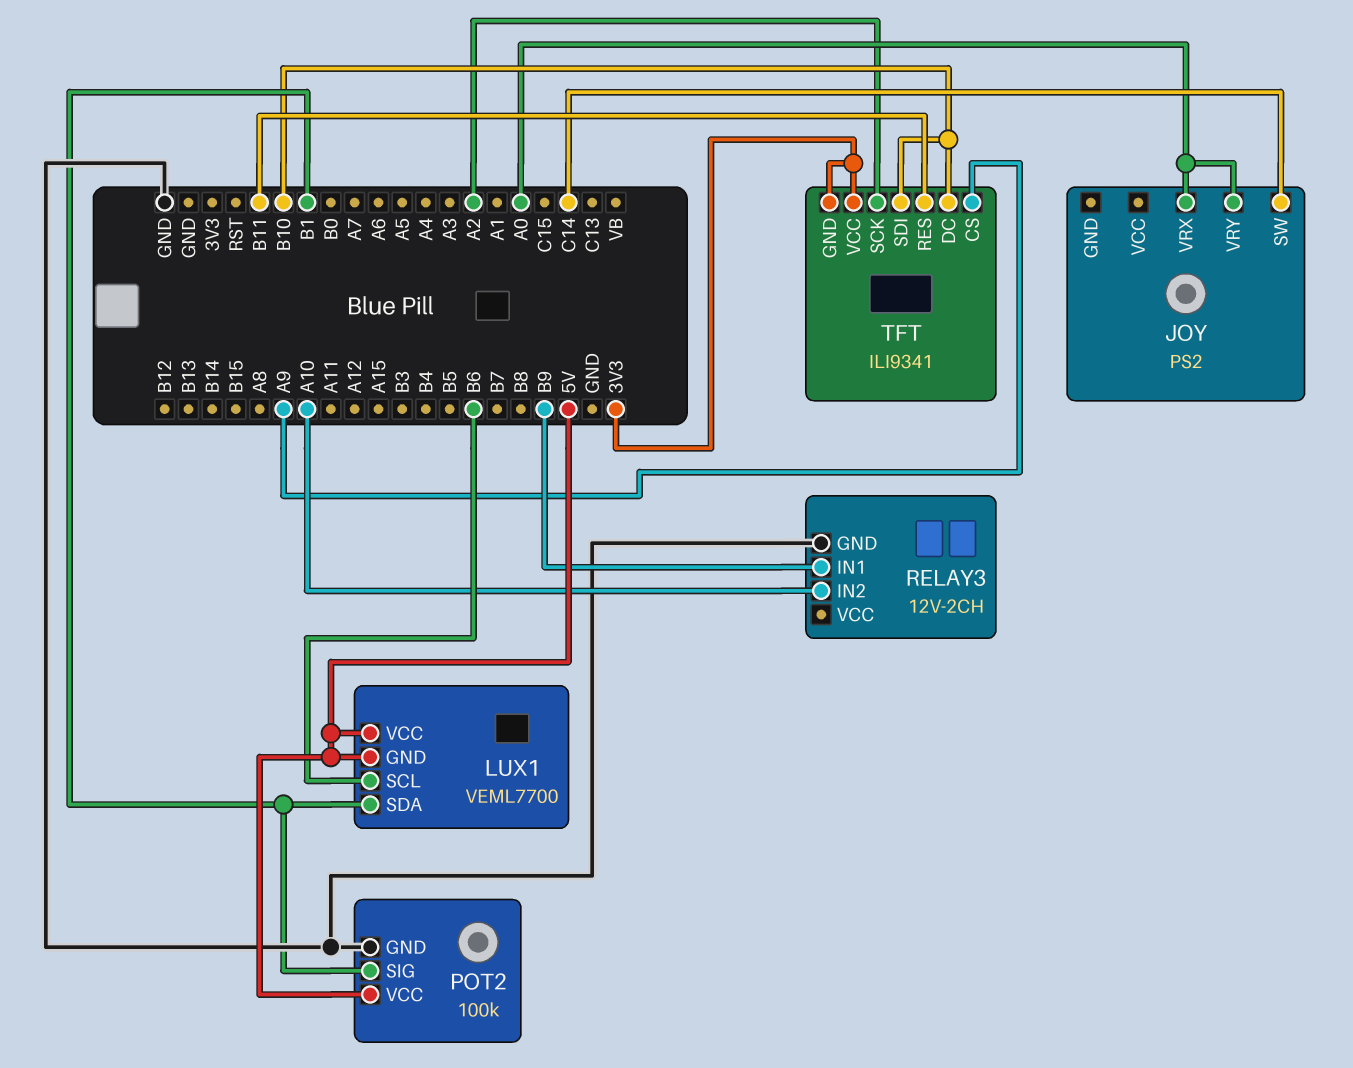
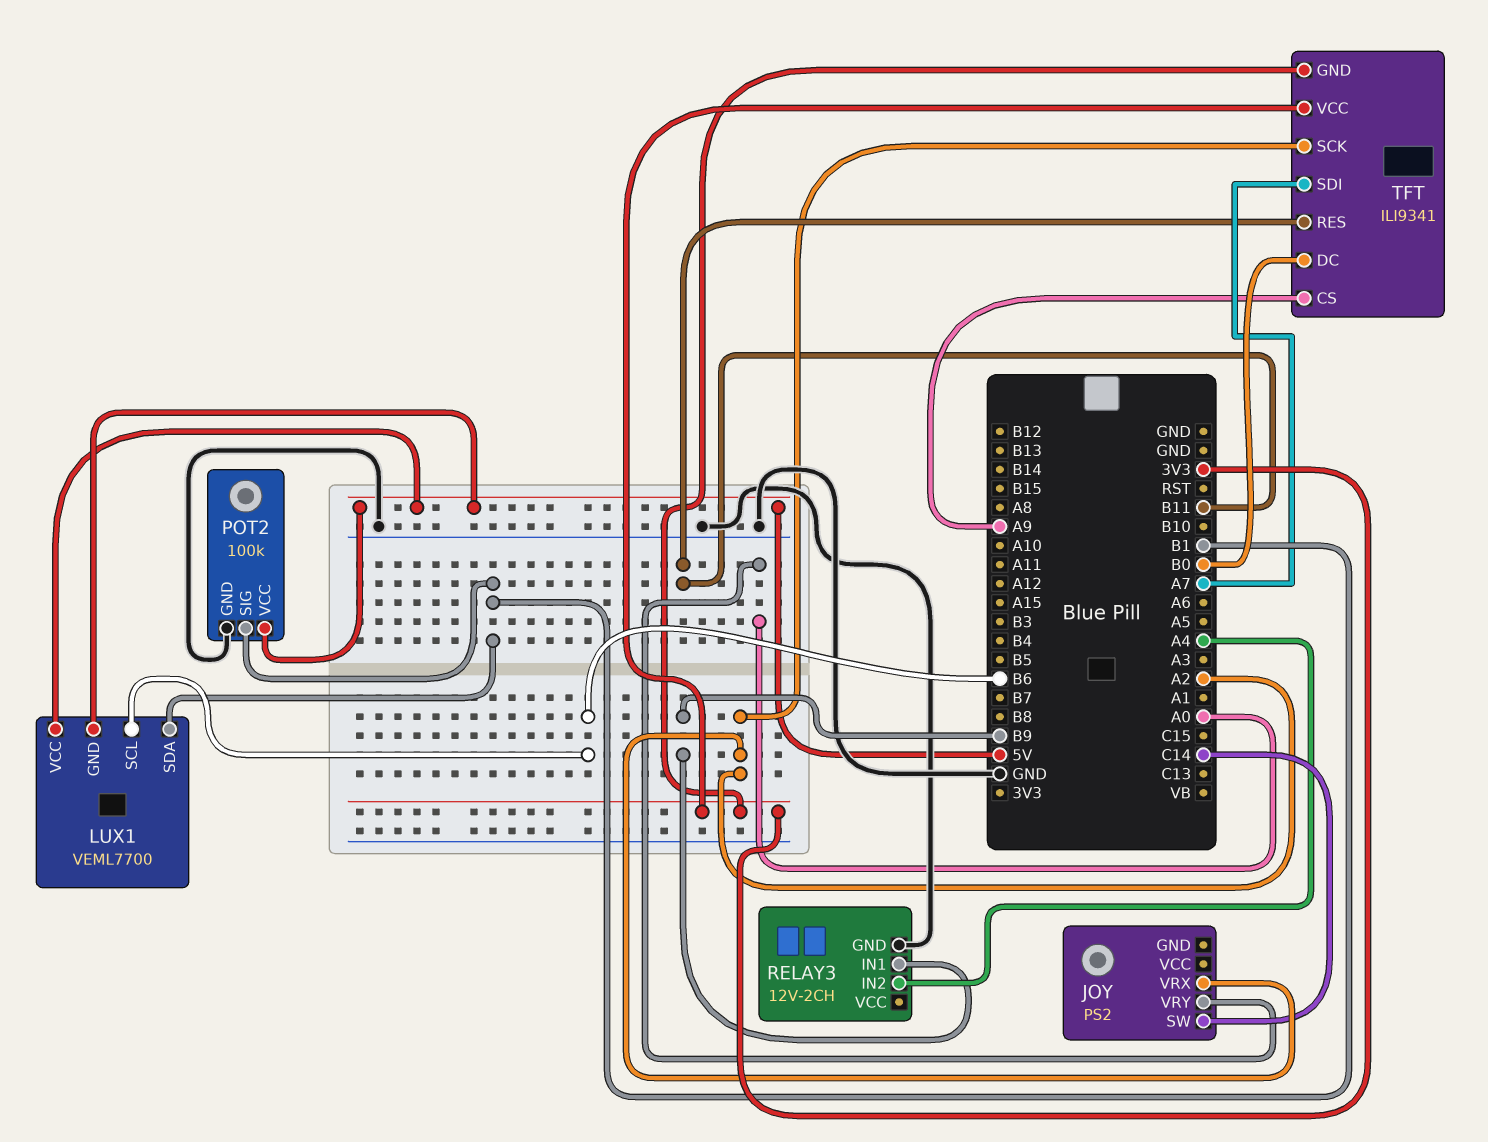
JOY pin VRX: A0 -> A2
RELAY3 pin IN2: A10 -> A4
TFT pin DC: B10 -> B0
TFT pin SDI: B10 -> A7

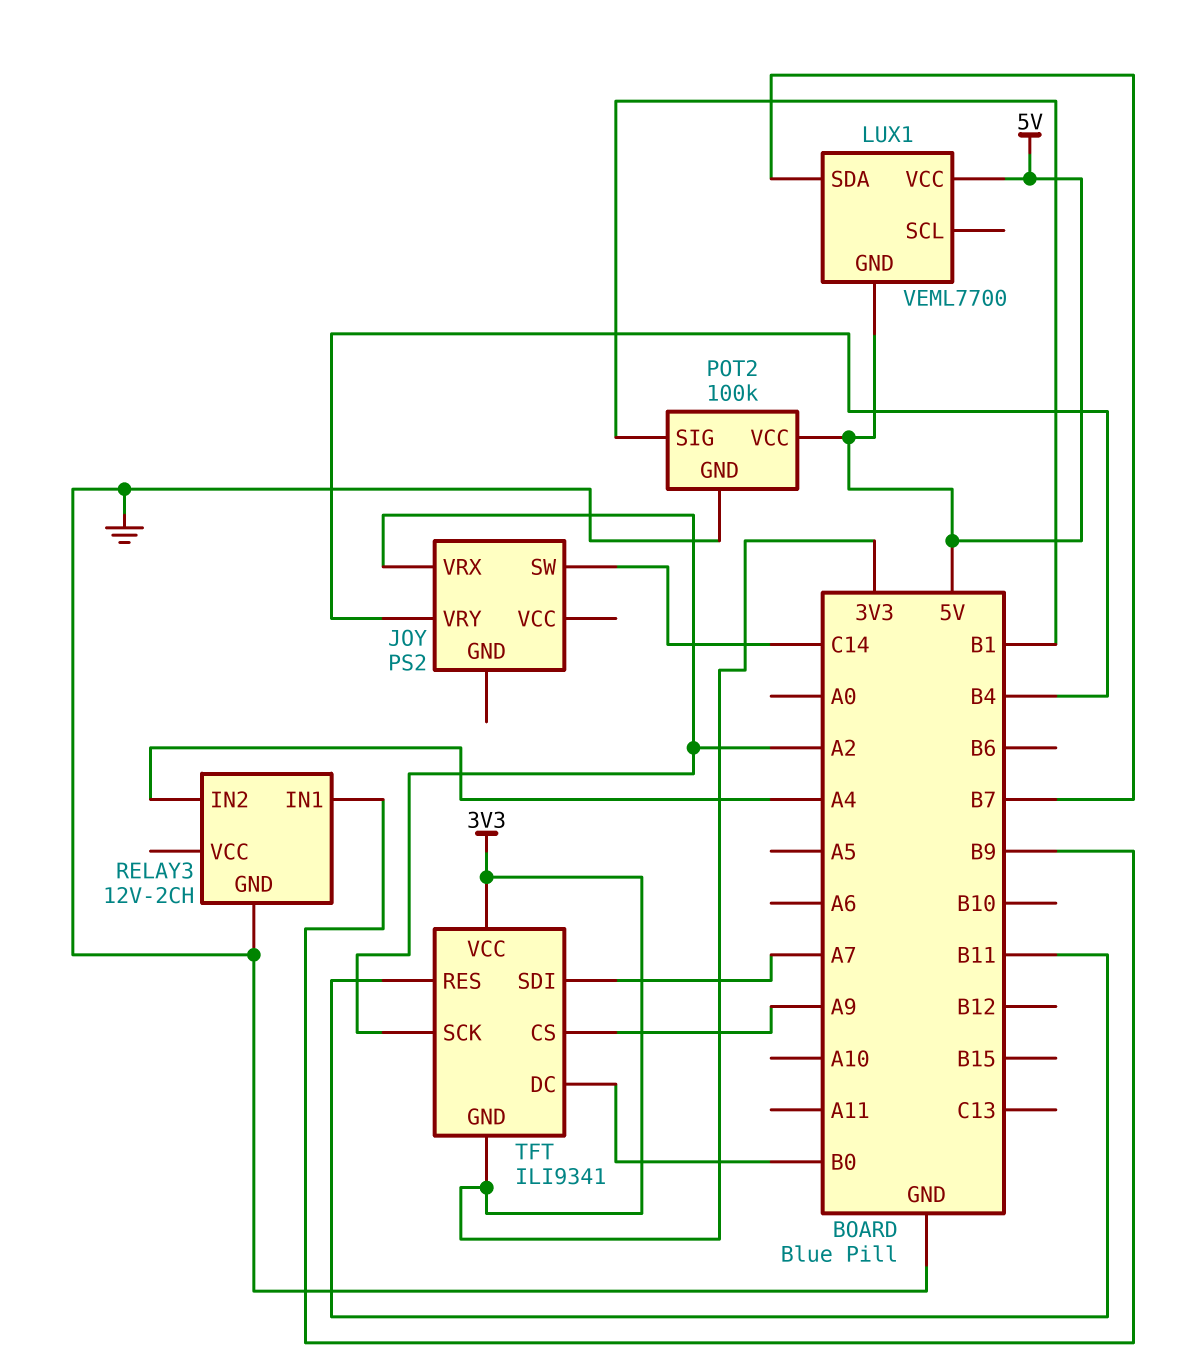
JOY pin VRY: A0 -> B4
LUX1 pin SCL: B6 -> none
LUX1 pin SDA: B1 -> B7

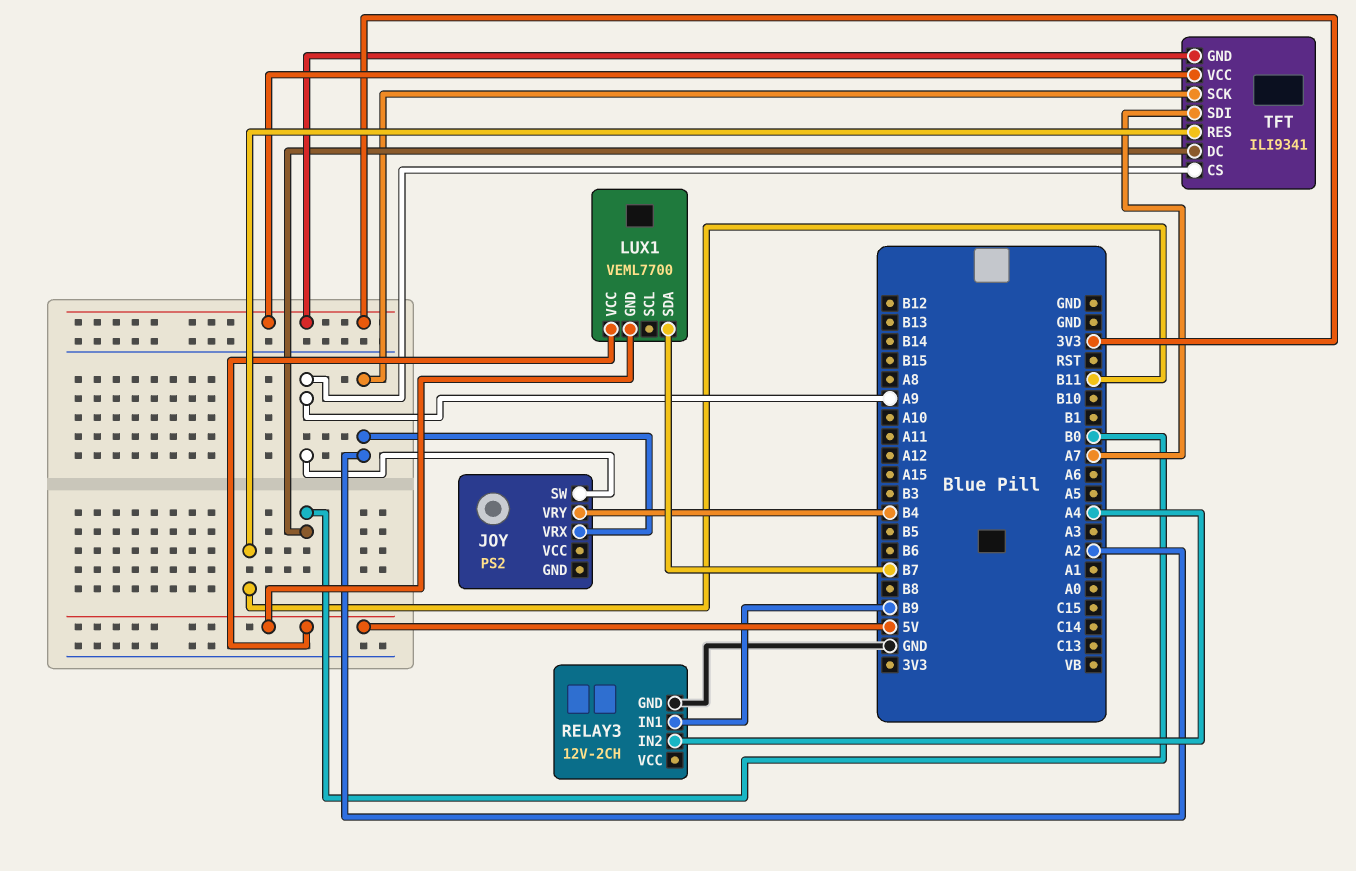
JOY pin SW: C14 -> A9
POT2: 100k -> none
POT2 pin GND: GND -> none
POT2 pin SIG: B1 -> none
POT2 pin VCC: 5V -> none

